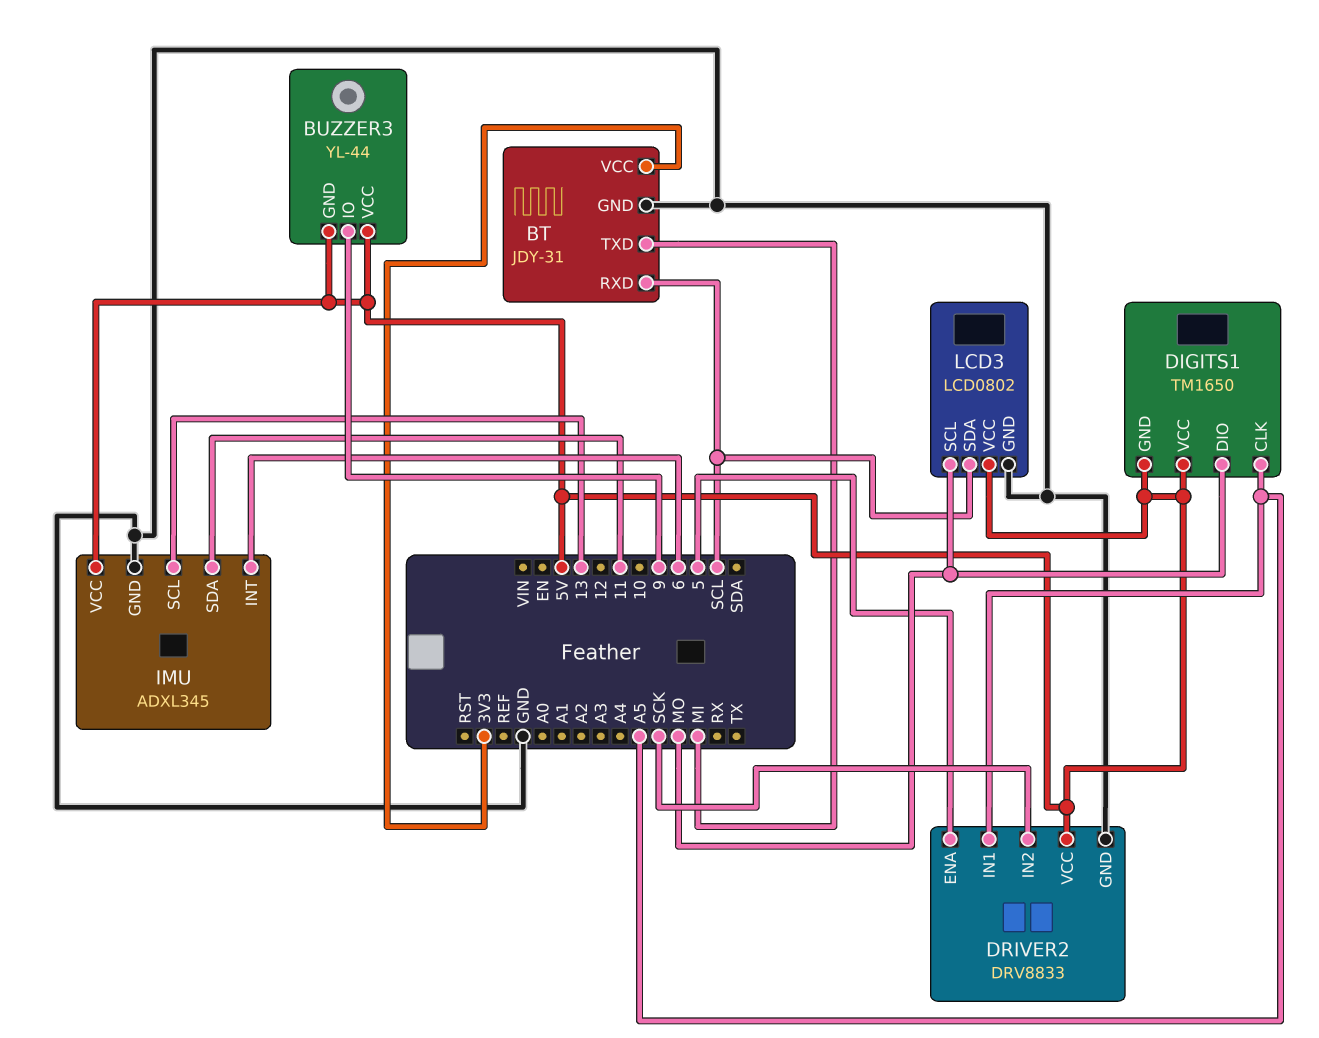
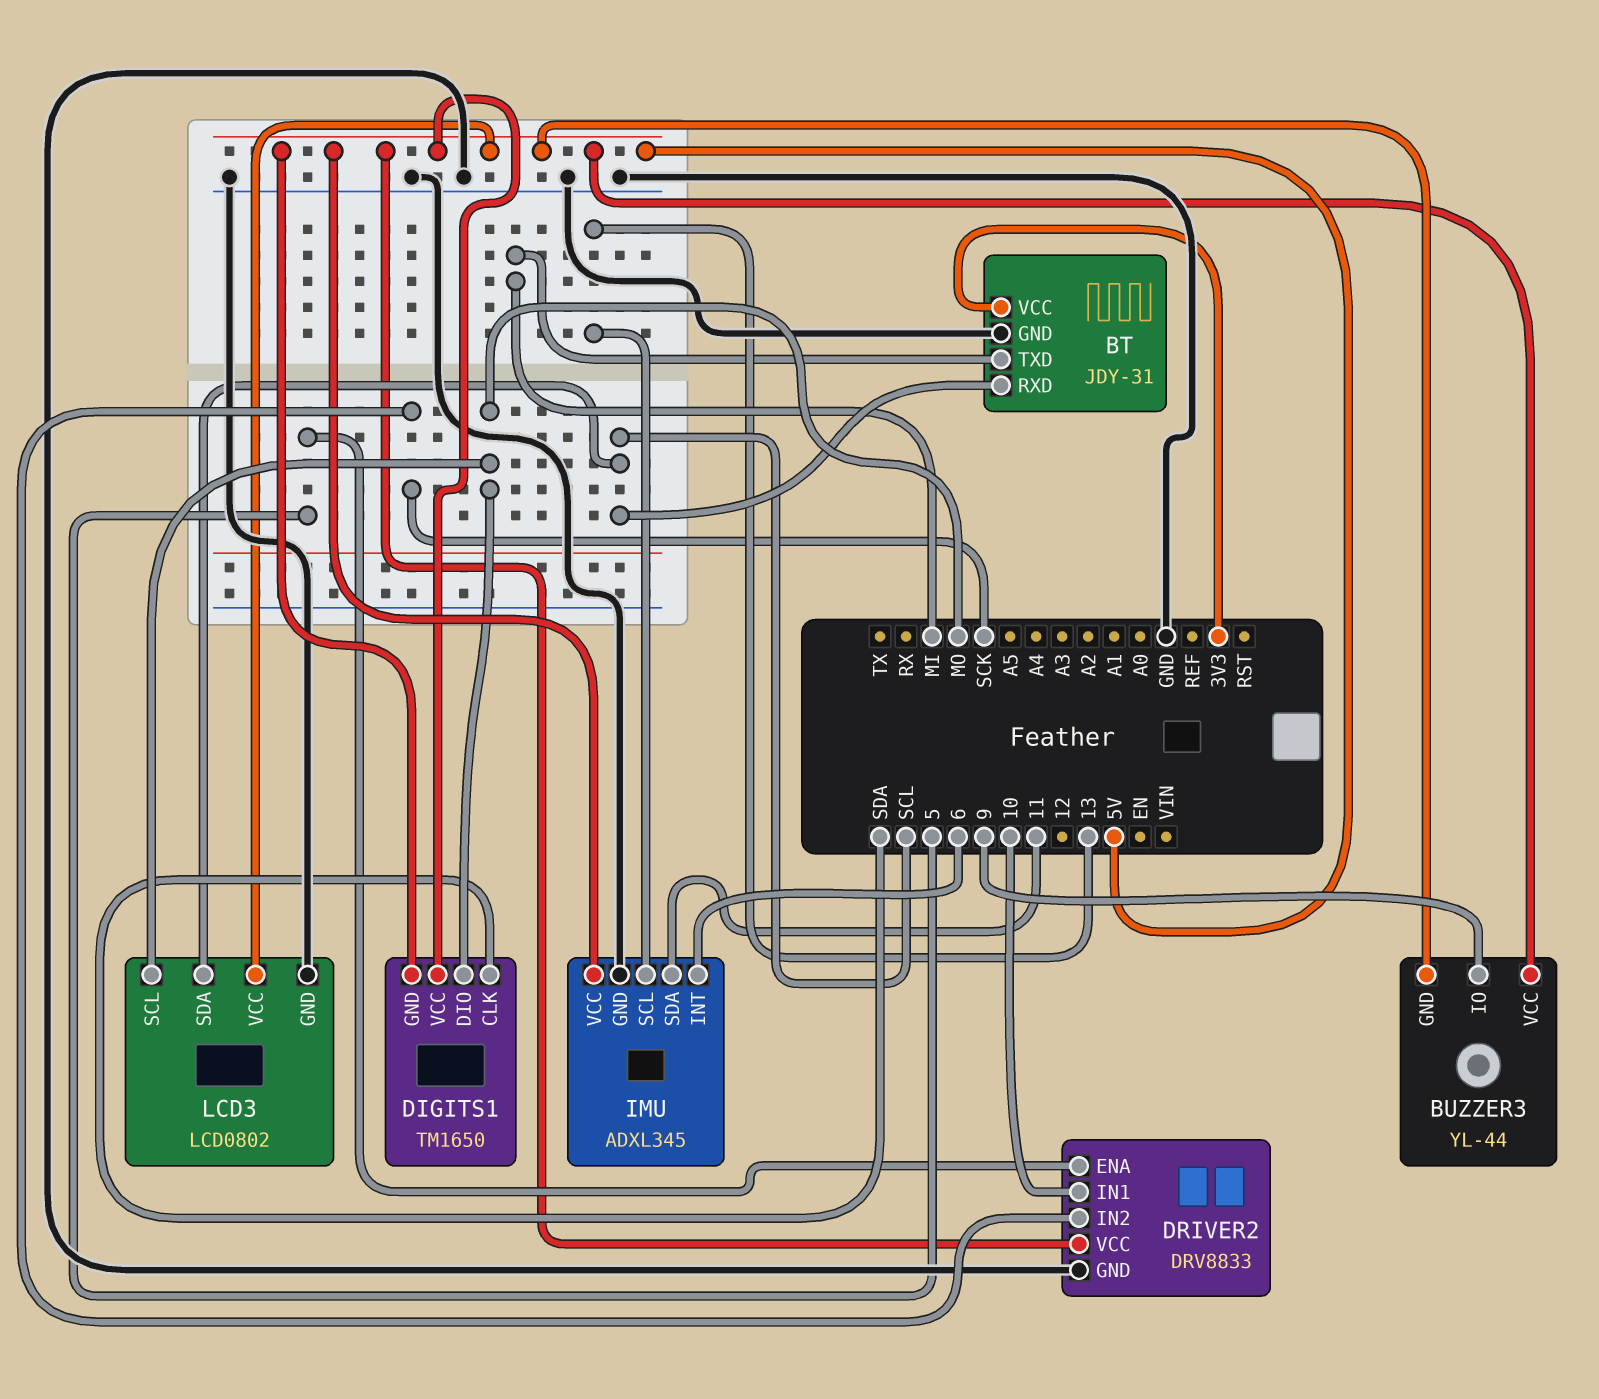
DIGITS1 pin CLK: A5 -> SDA
DRIVER2 pin IN1: A5 -> 10

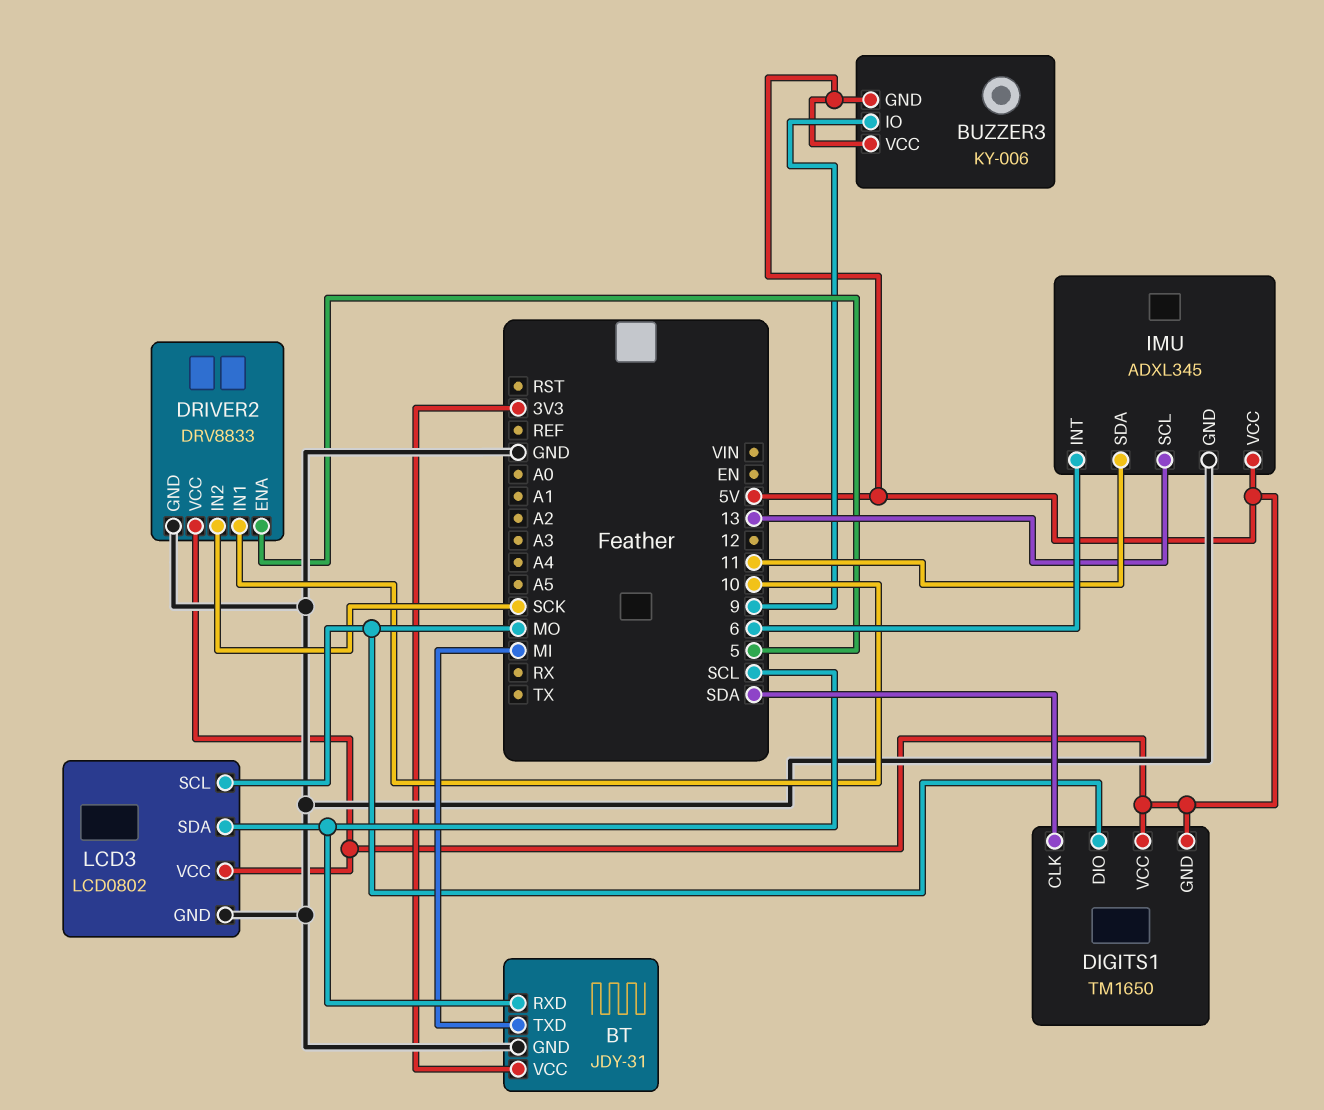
BUZZER3: YL-44 -> KY-006

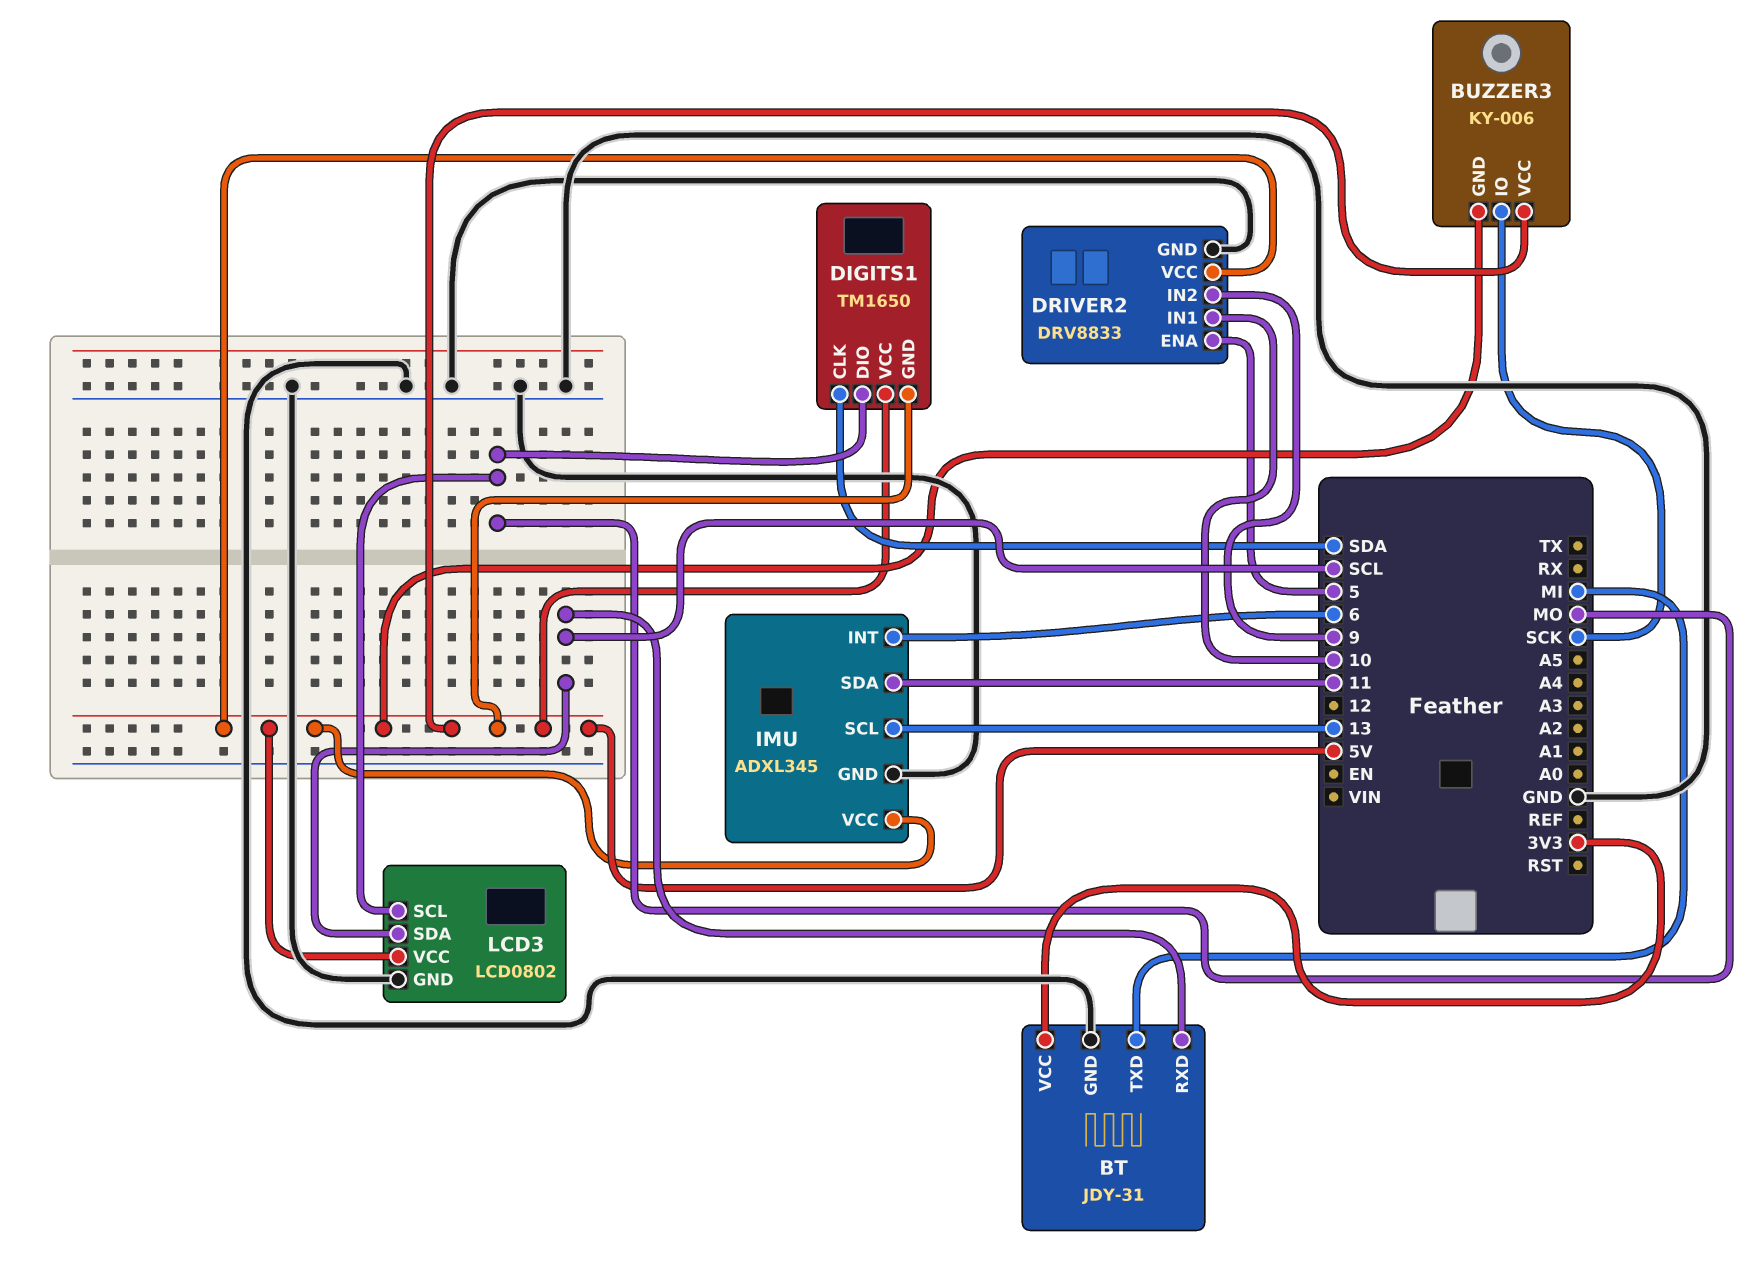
BUZZER3 pin IO: 9 -> SCK
DRIVER2 pin IN2: SCK -> 9

